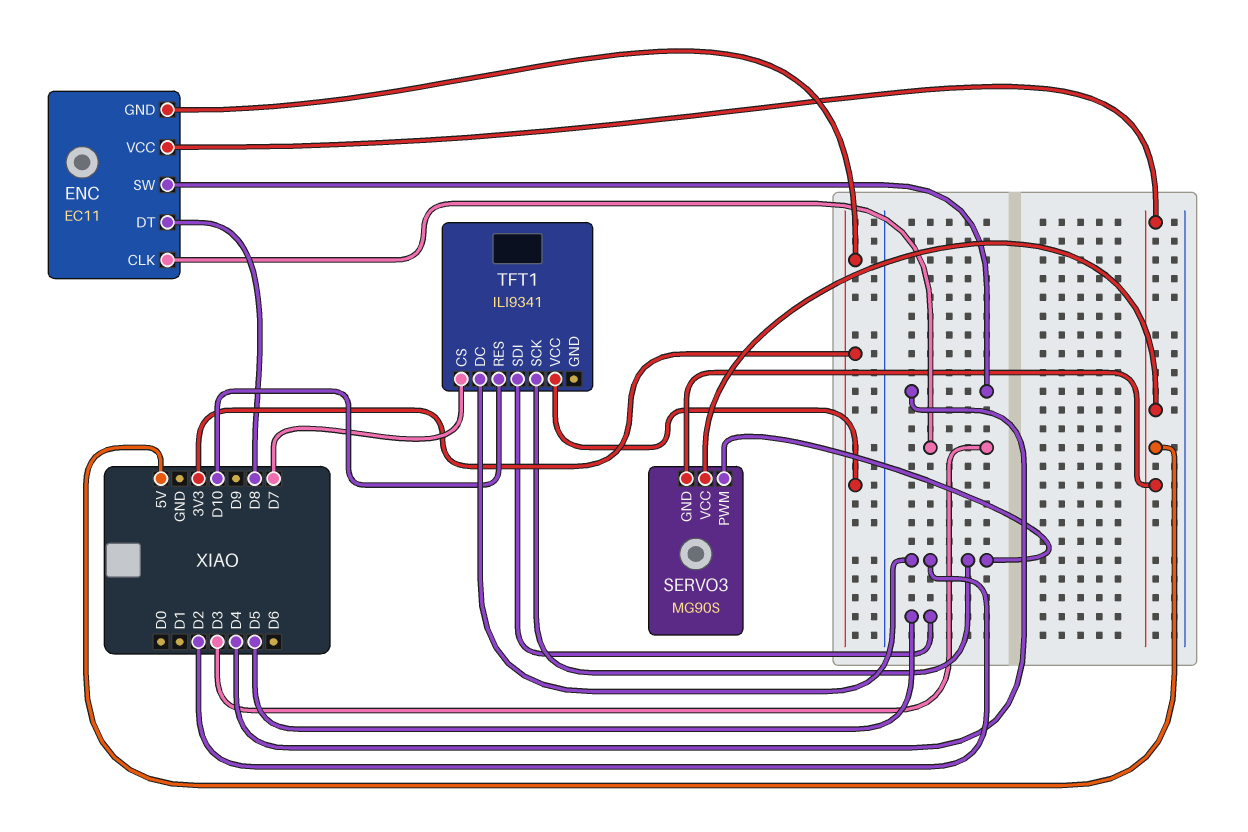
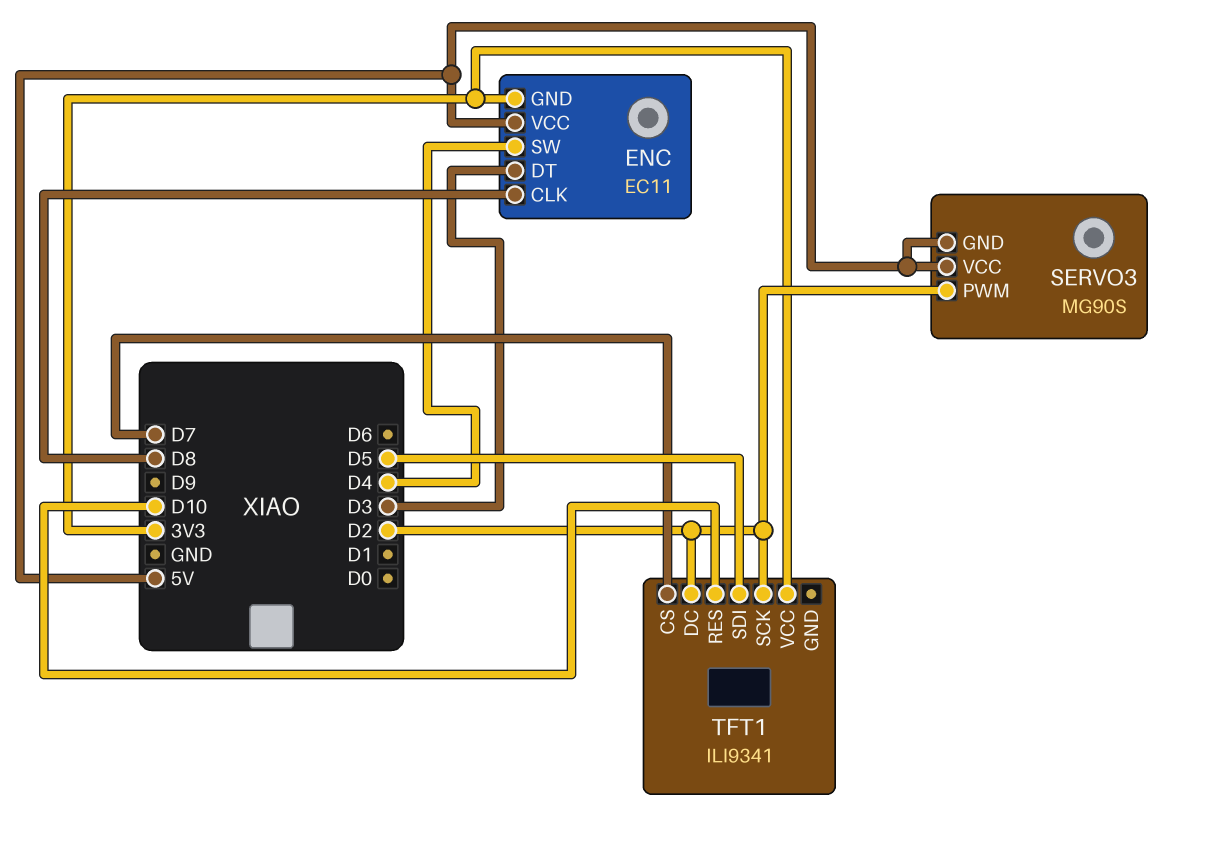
ENC pin CLK: D3 -> D8
ENC pin DT: D8 -> D3

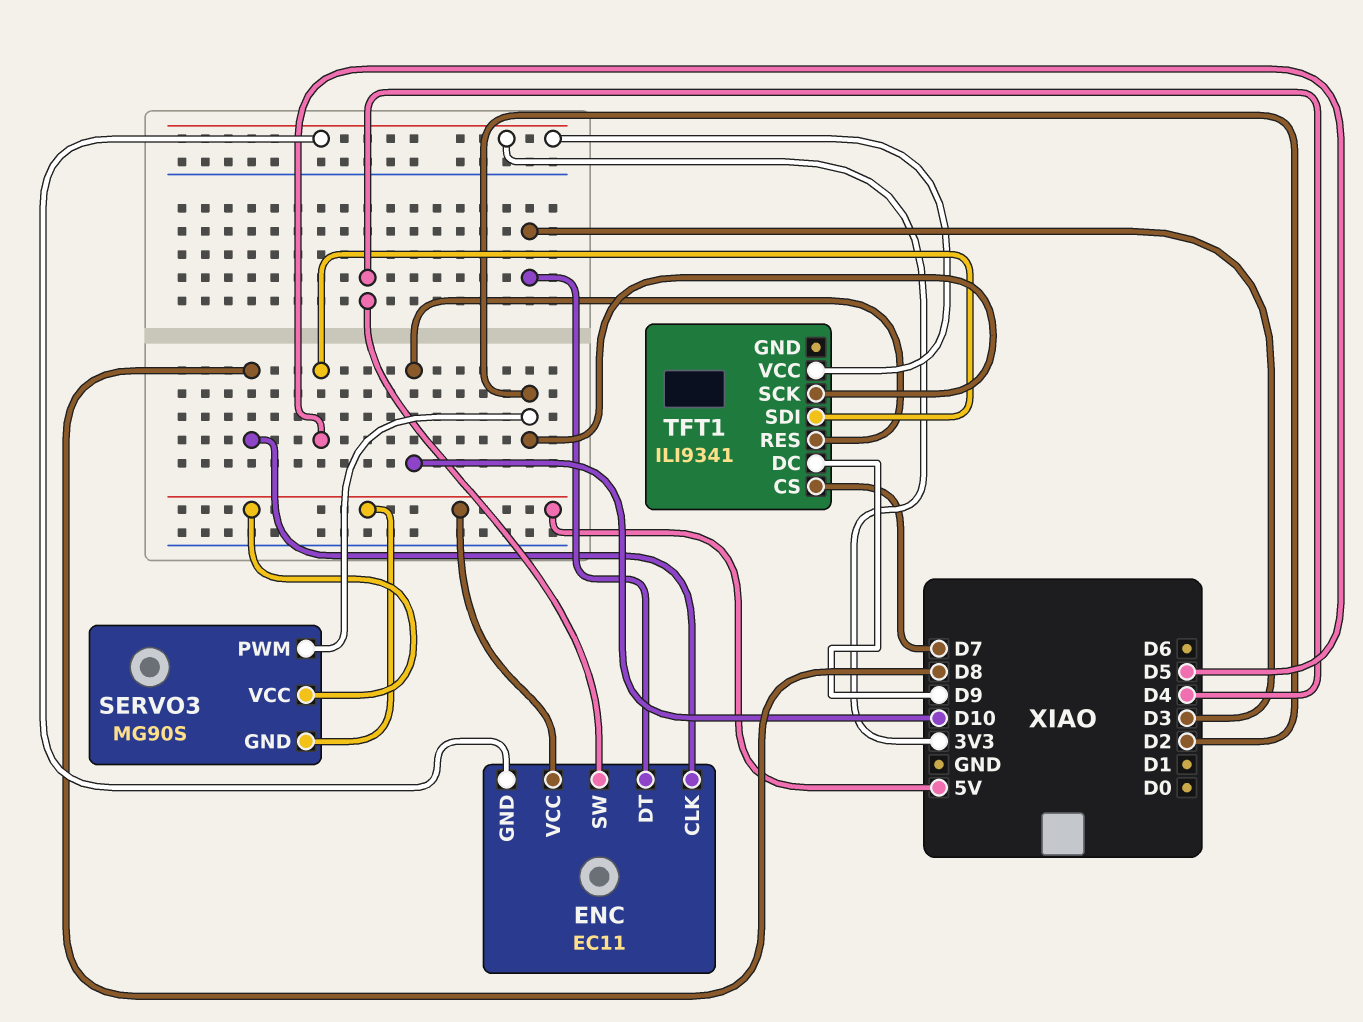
TFT1 pin DC: D2 -> D9

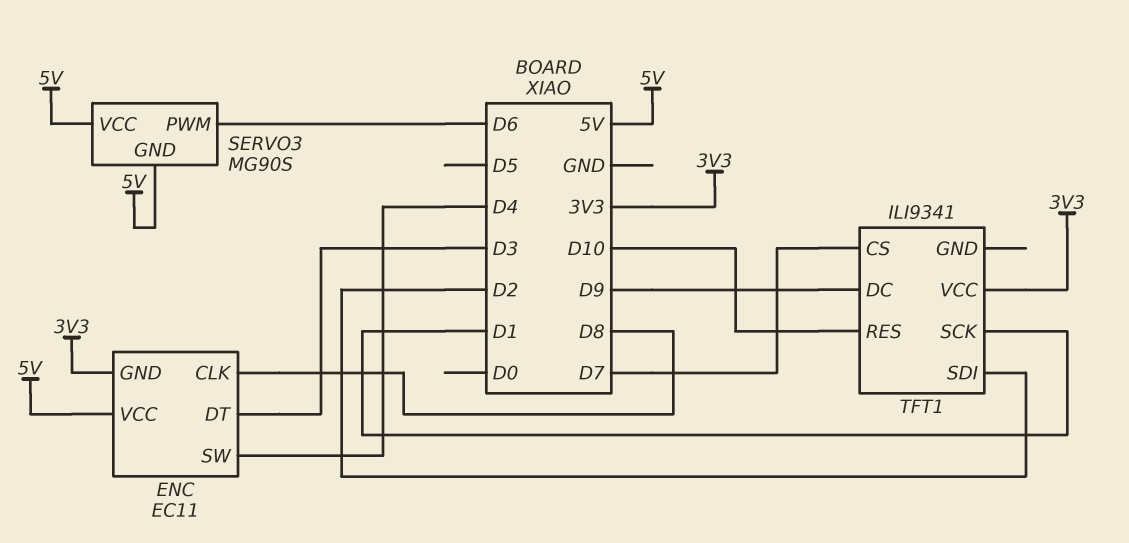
SERVO3 pin PWM: D2 -> D6
TFT1 pin SCK: D2 -> D1
TFT1 pin SDI: D5 -> D2

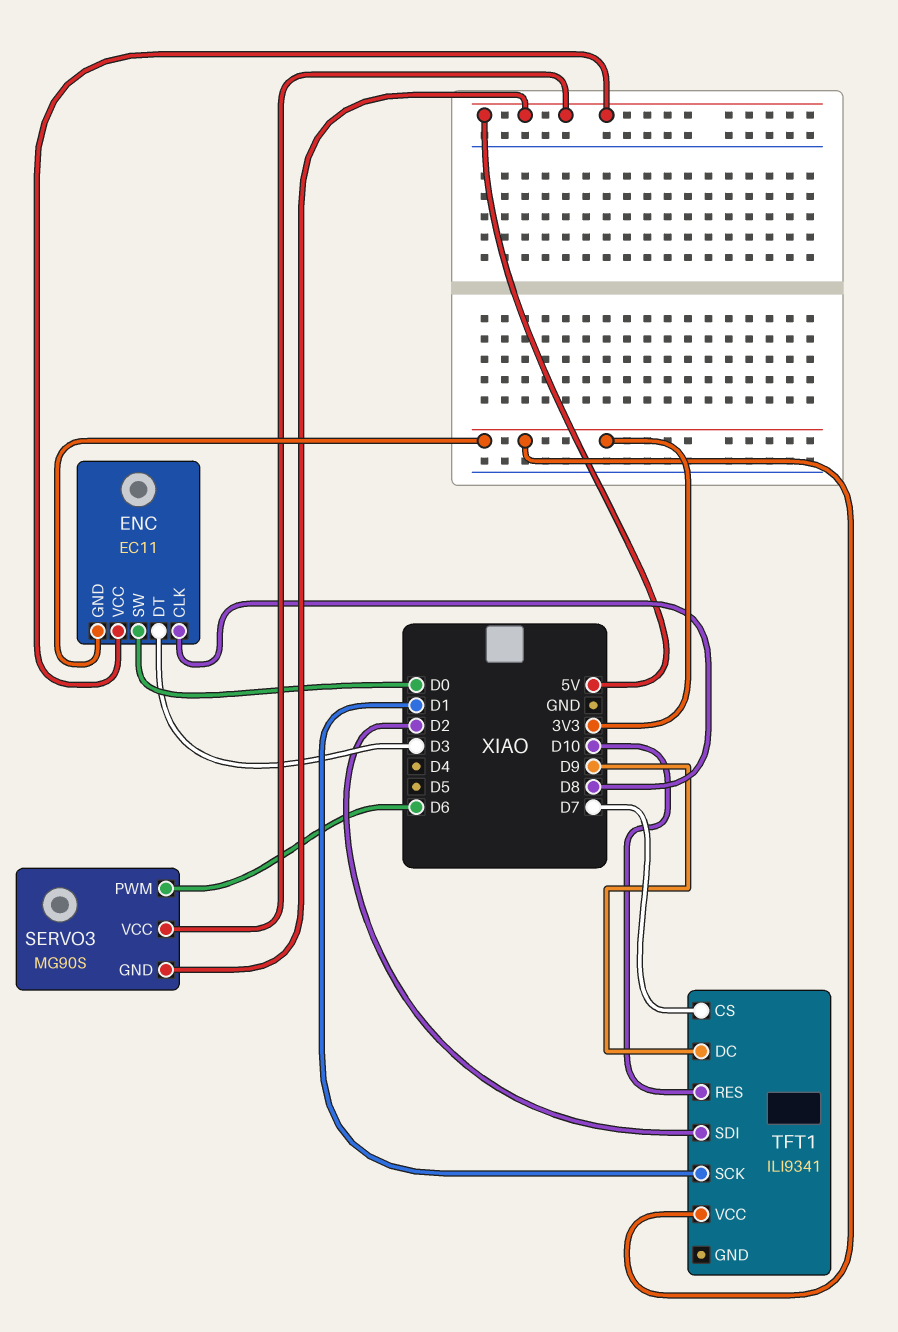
ENC pin SW: D4 -> D0

